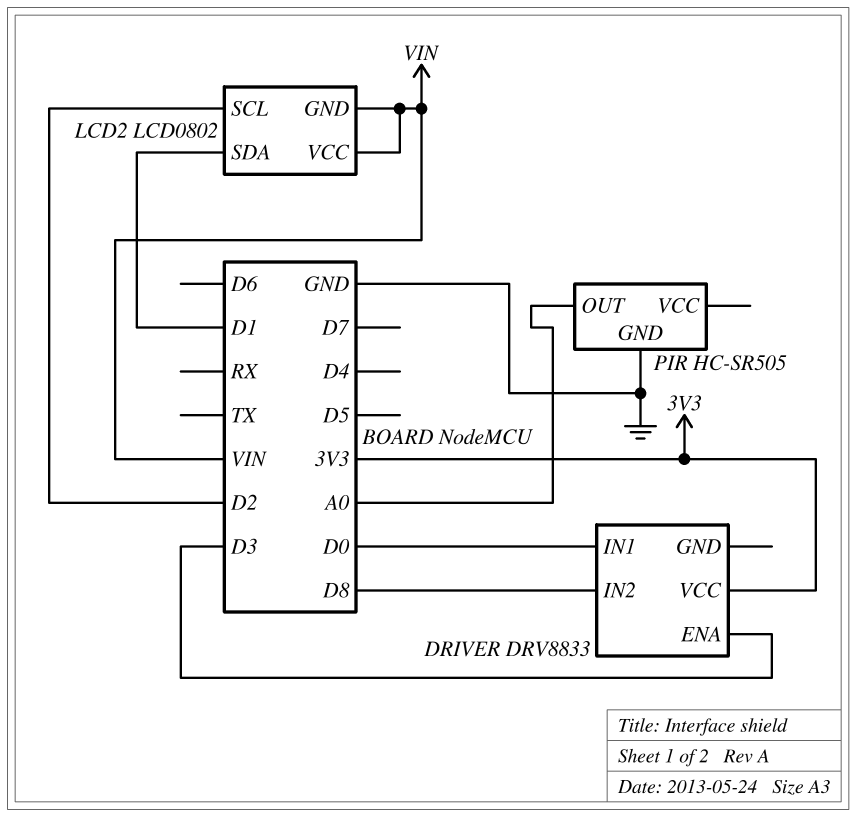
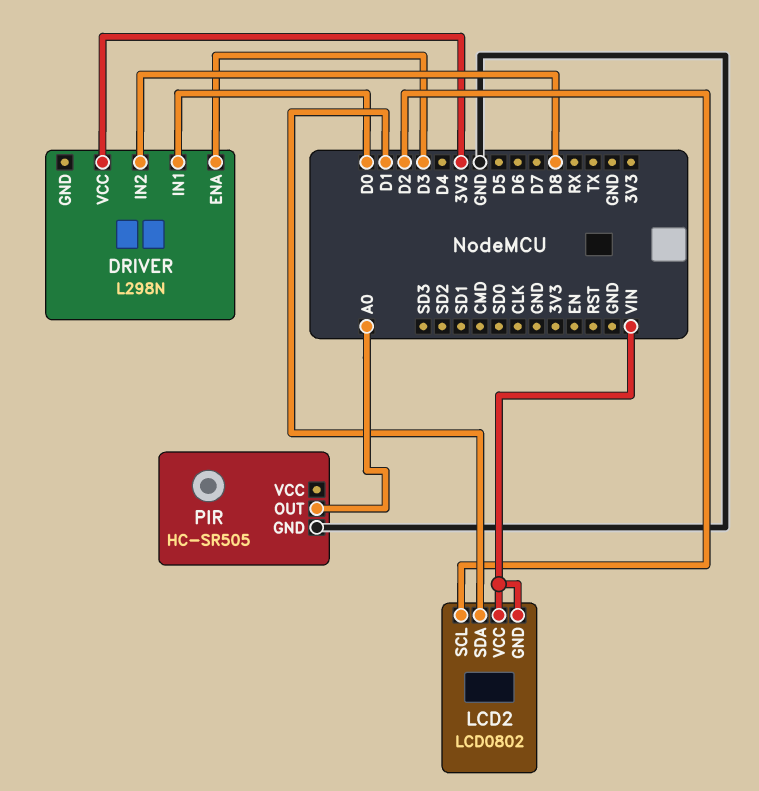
DRIVER: DRV8833 -> L298N

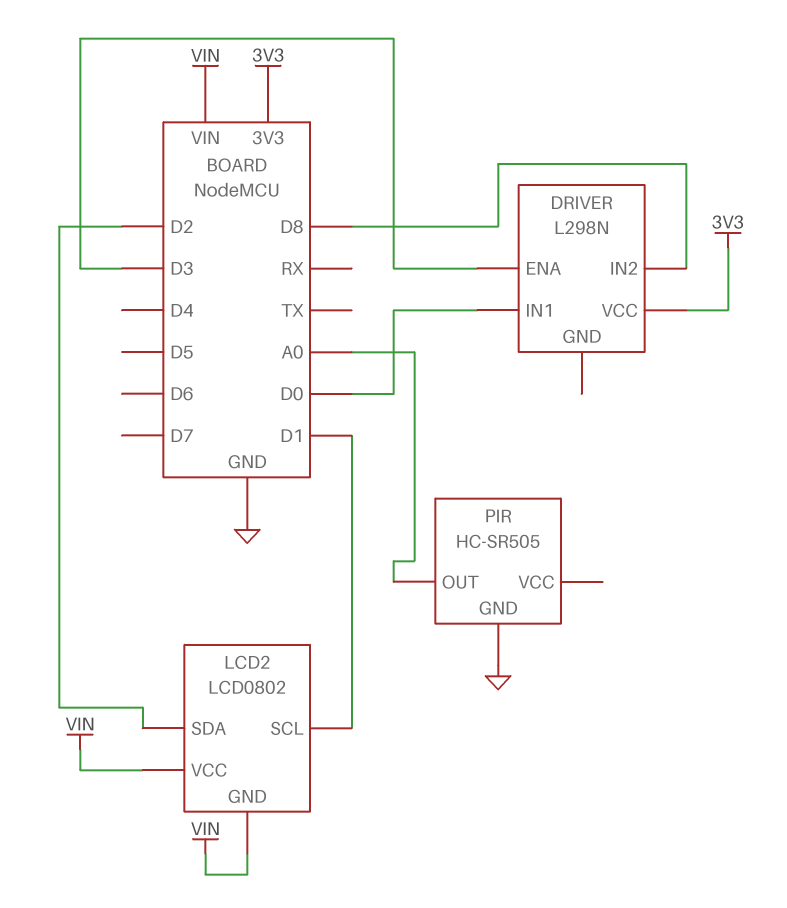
LCD2 pin SCL: D2 -> D1
LCD2 pin SDA: D1 -> D2

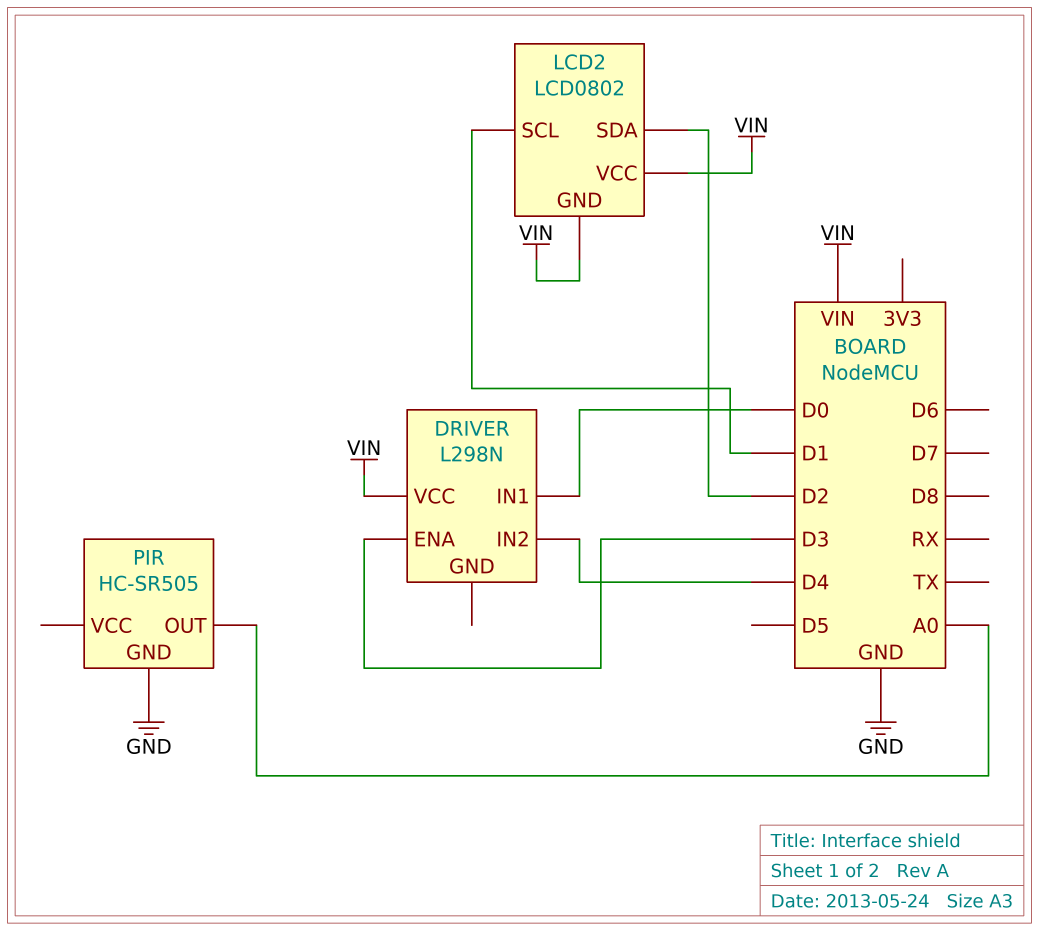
DRIVER pin IN2: D8 -> D4
DRIVER pin VCC: 3V3 -> VIN

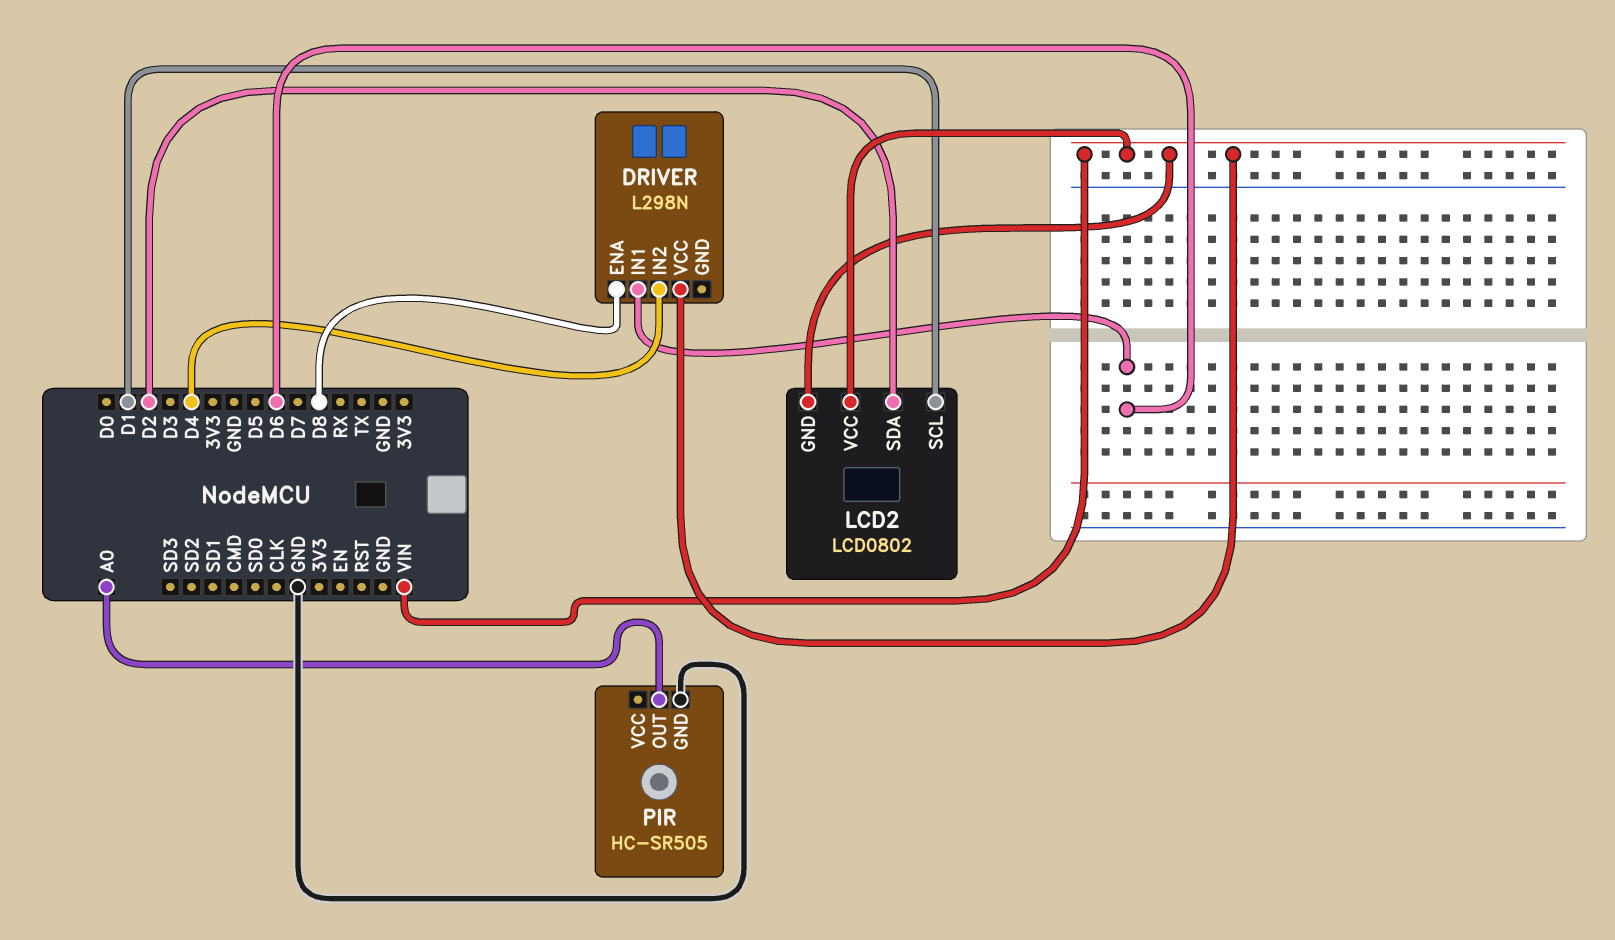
DRIVER pin ENA: D3 -> D8
DRIVER pin IN1: D0 -> D6

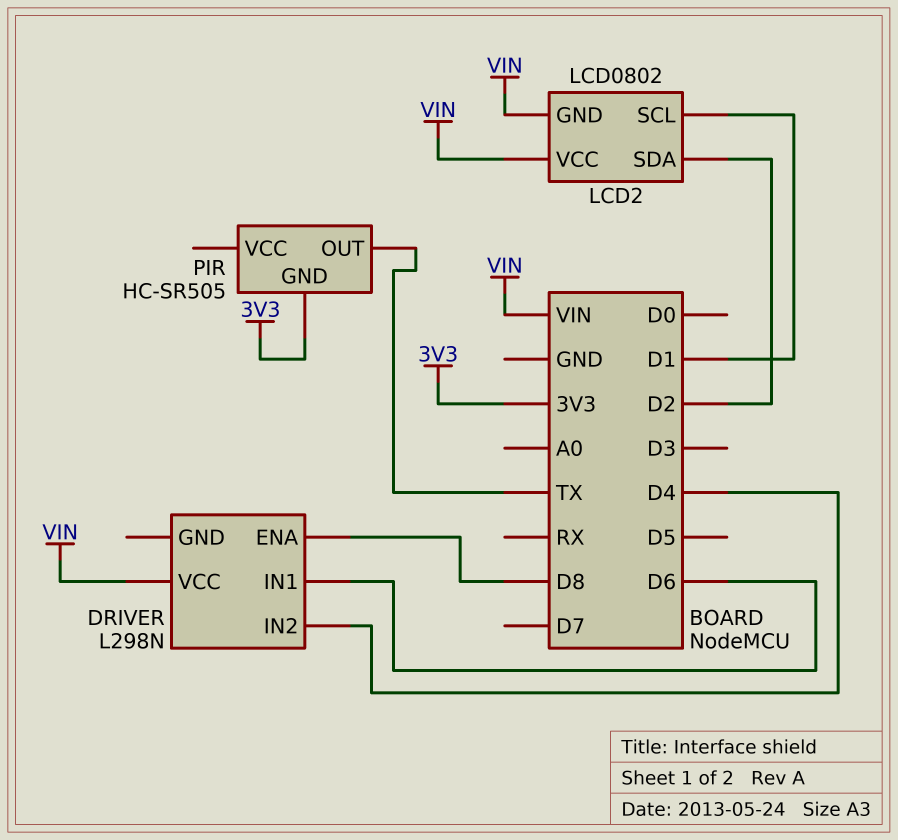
PIR pin GND: GND -> 3V3
PIR pin OUT: A0 -> TX

